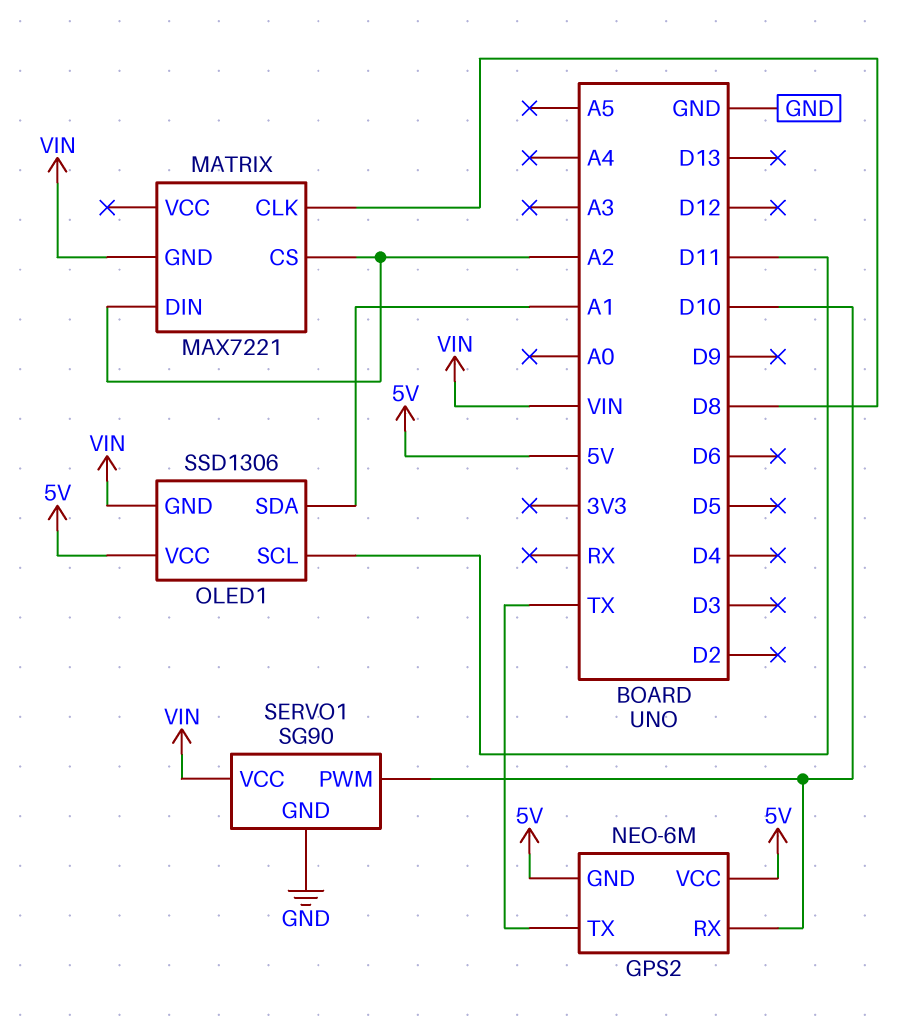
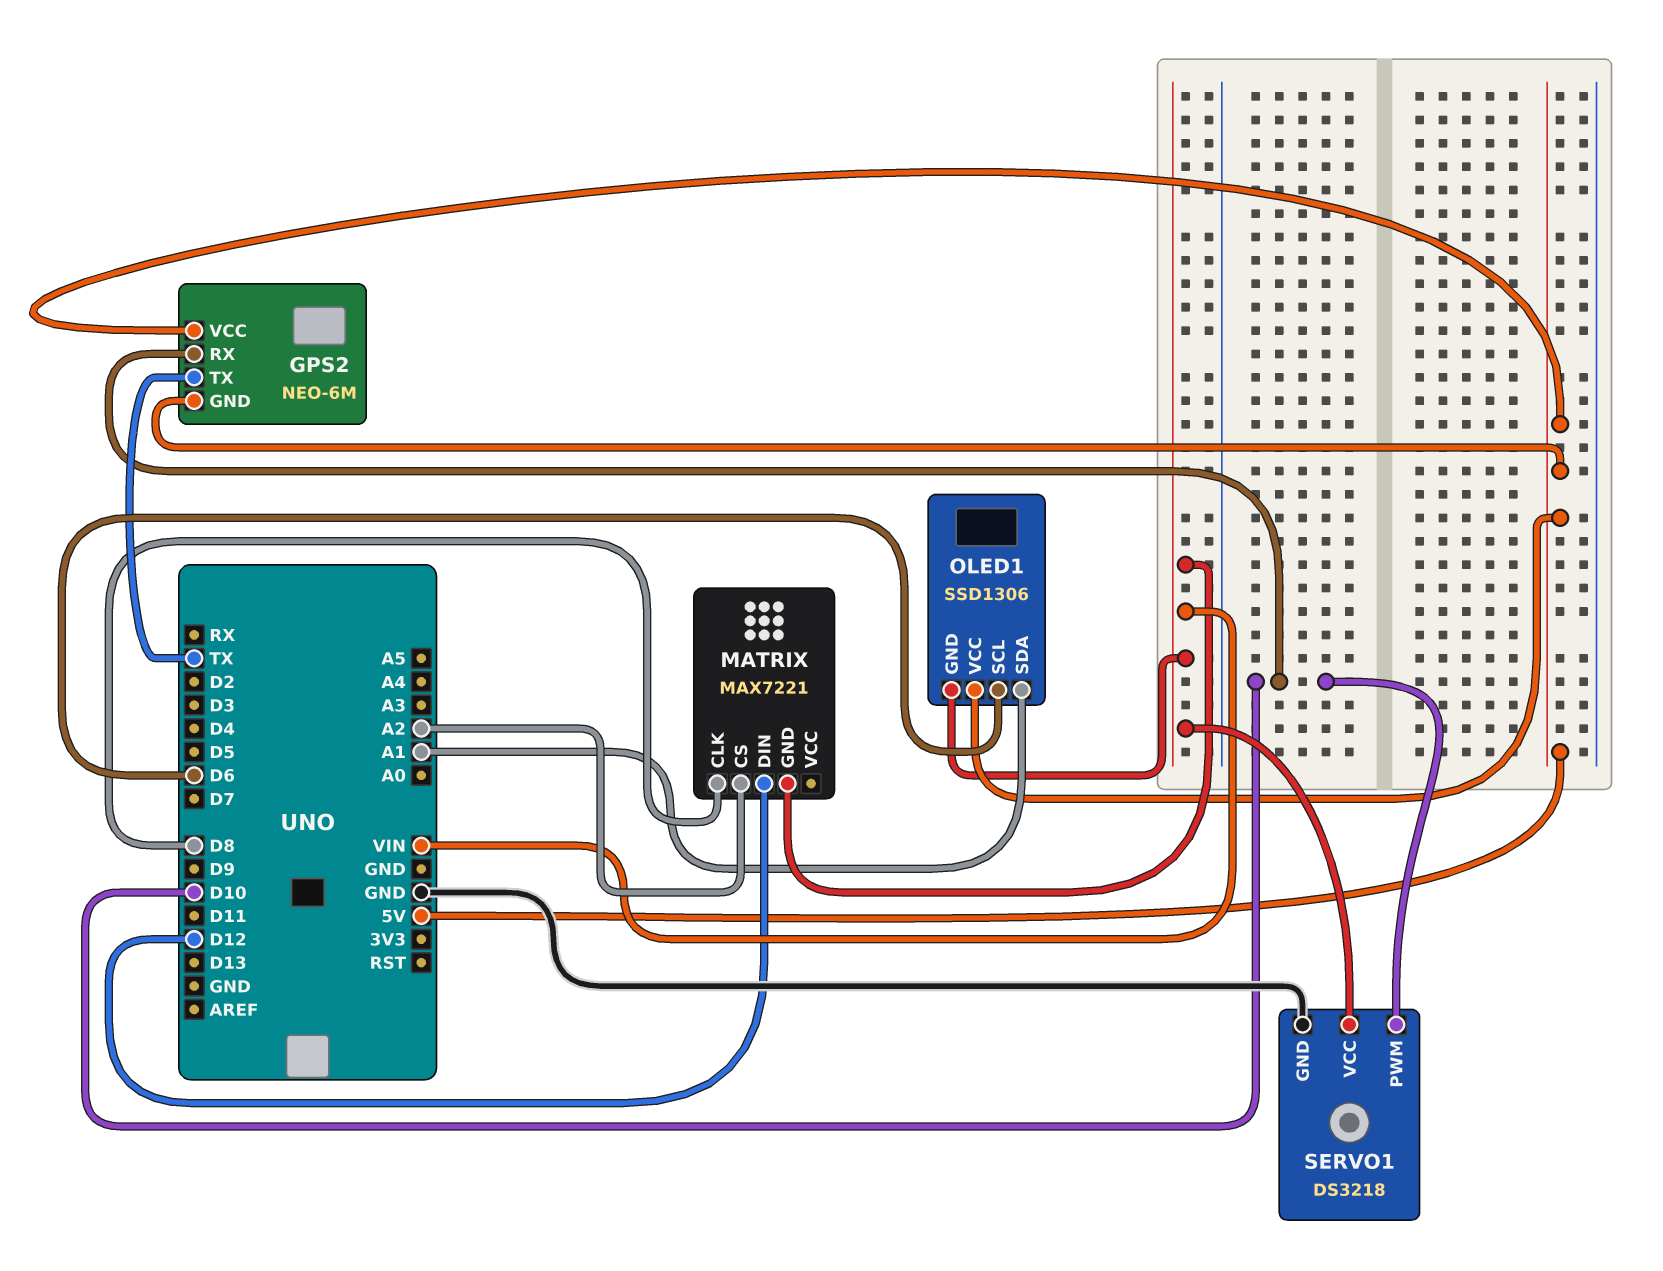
MATRIX pin DIN: A2 -> D12
OLED1 pin SCL: D11 -> D6
SERVO1: SG90 -> DS3218

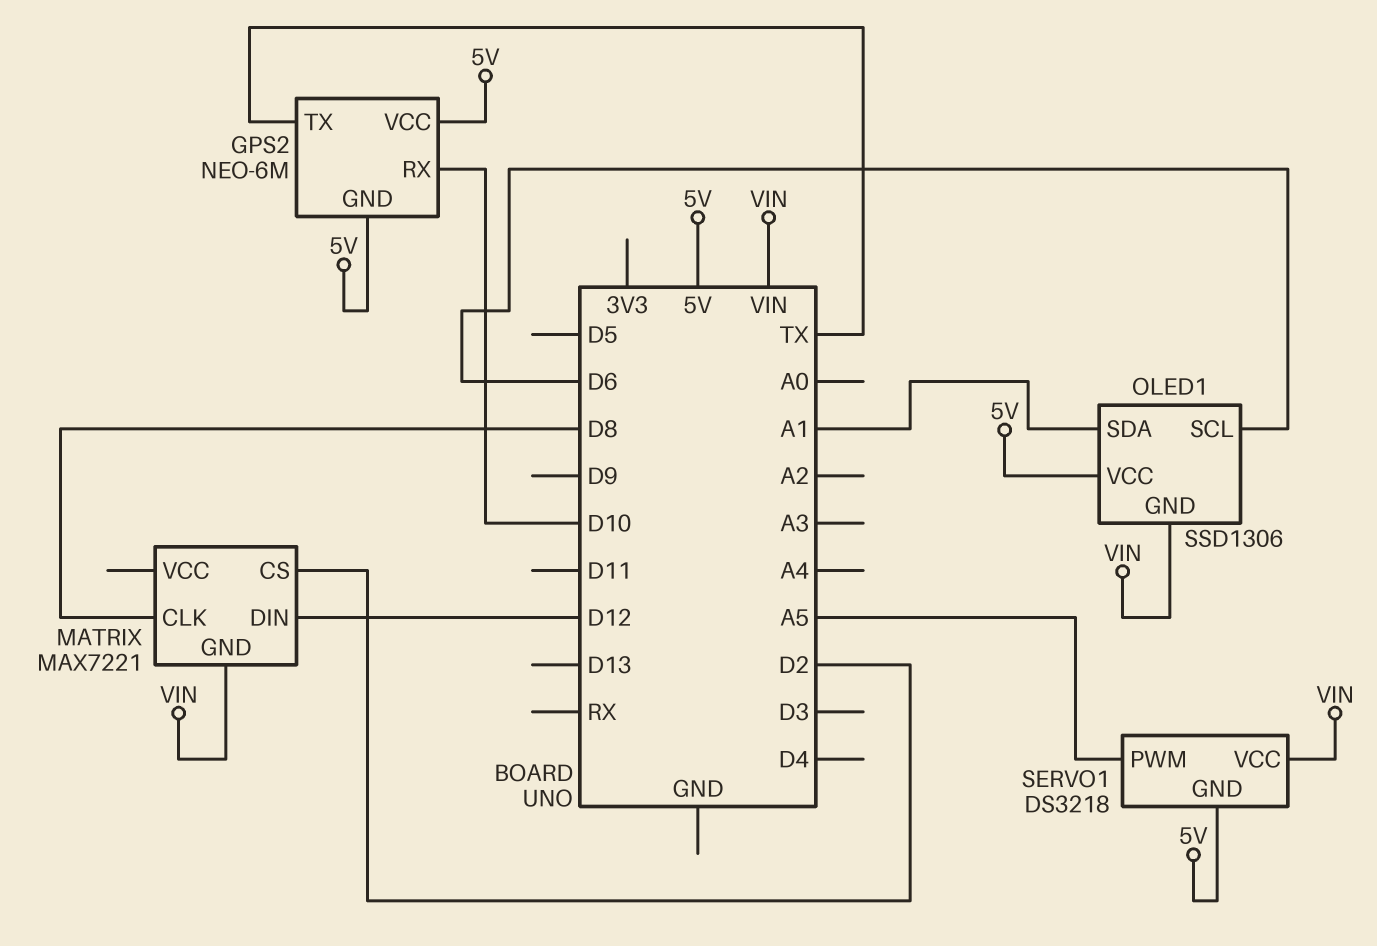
MATRIX pin CS: A2 -> D2
SERVO1 pin GND: GND -> 5V
SERVO1 pin PWM: D10 -> A5

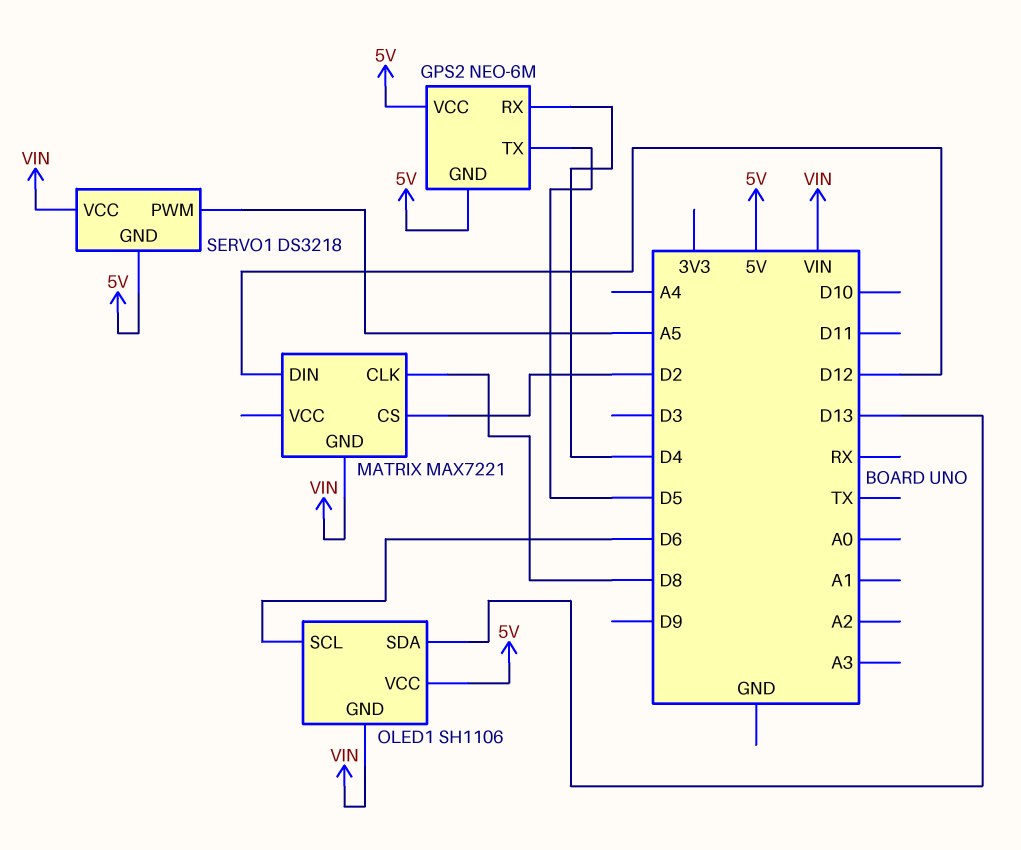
GPS2 pin RX: D10 -> D4
GPS2 pin TX: TX -> D5
OLED1: SSD1306 -> SH1106
OLED1 pin SDA: A1 -> D13

